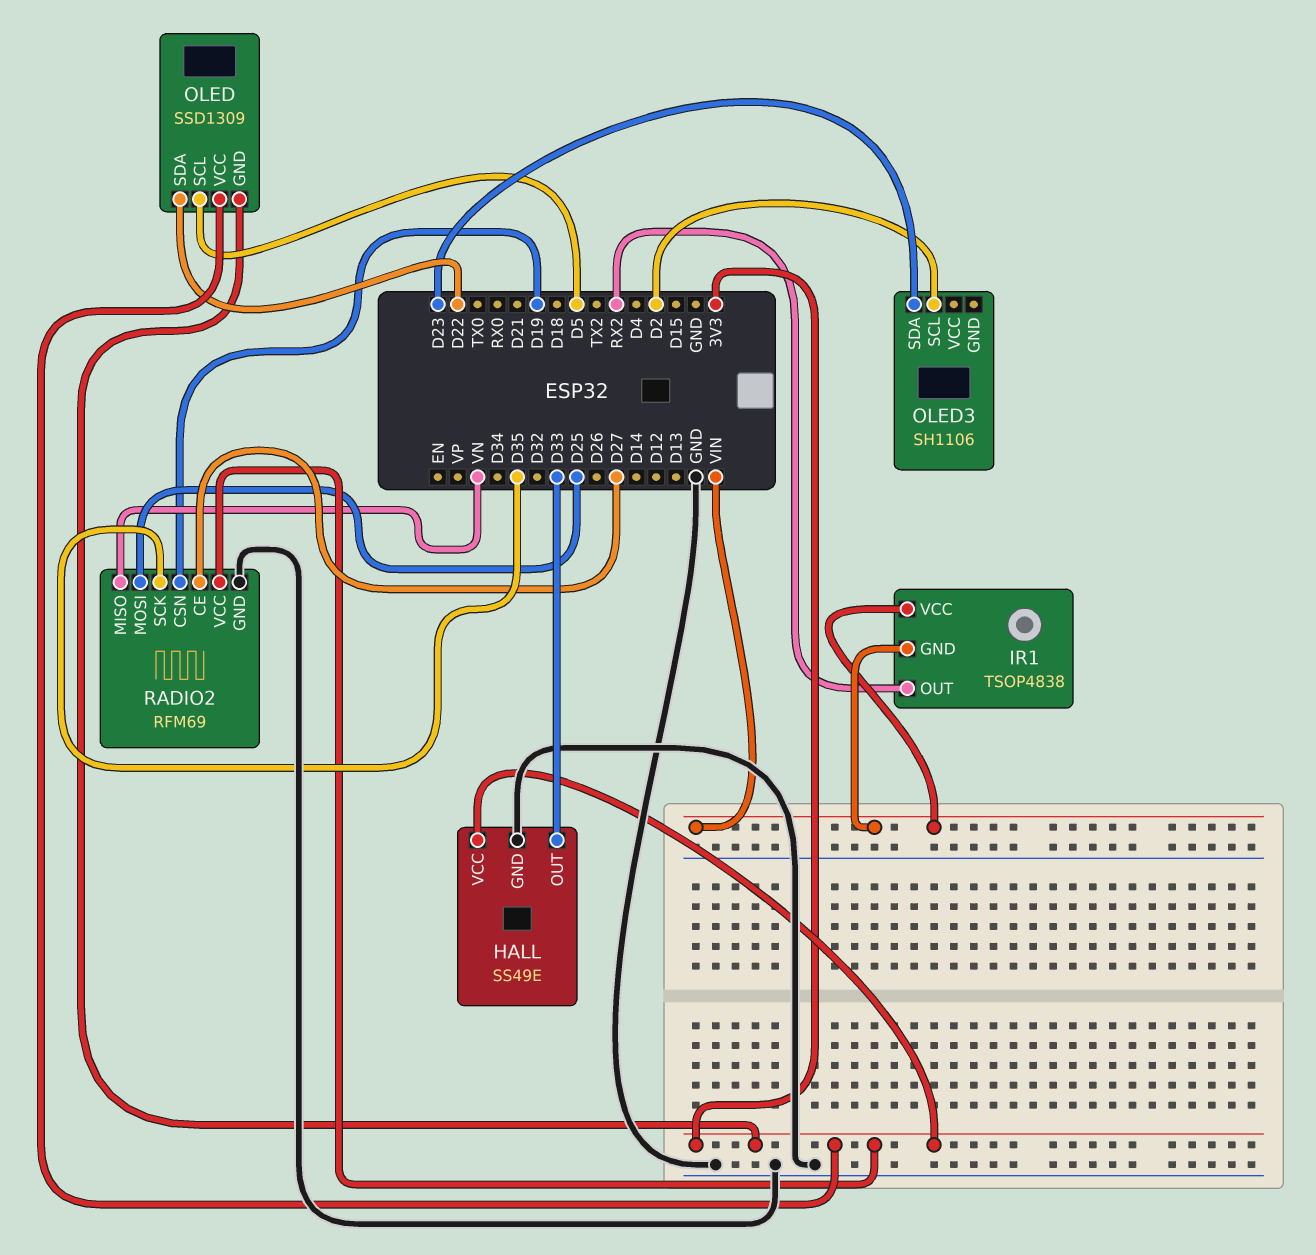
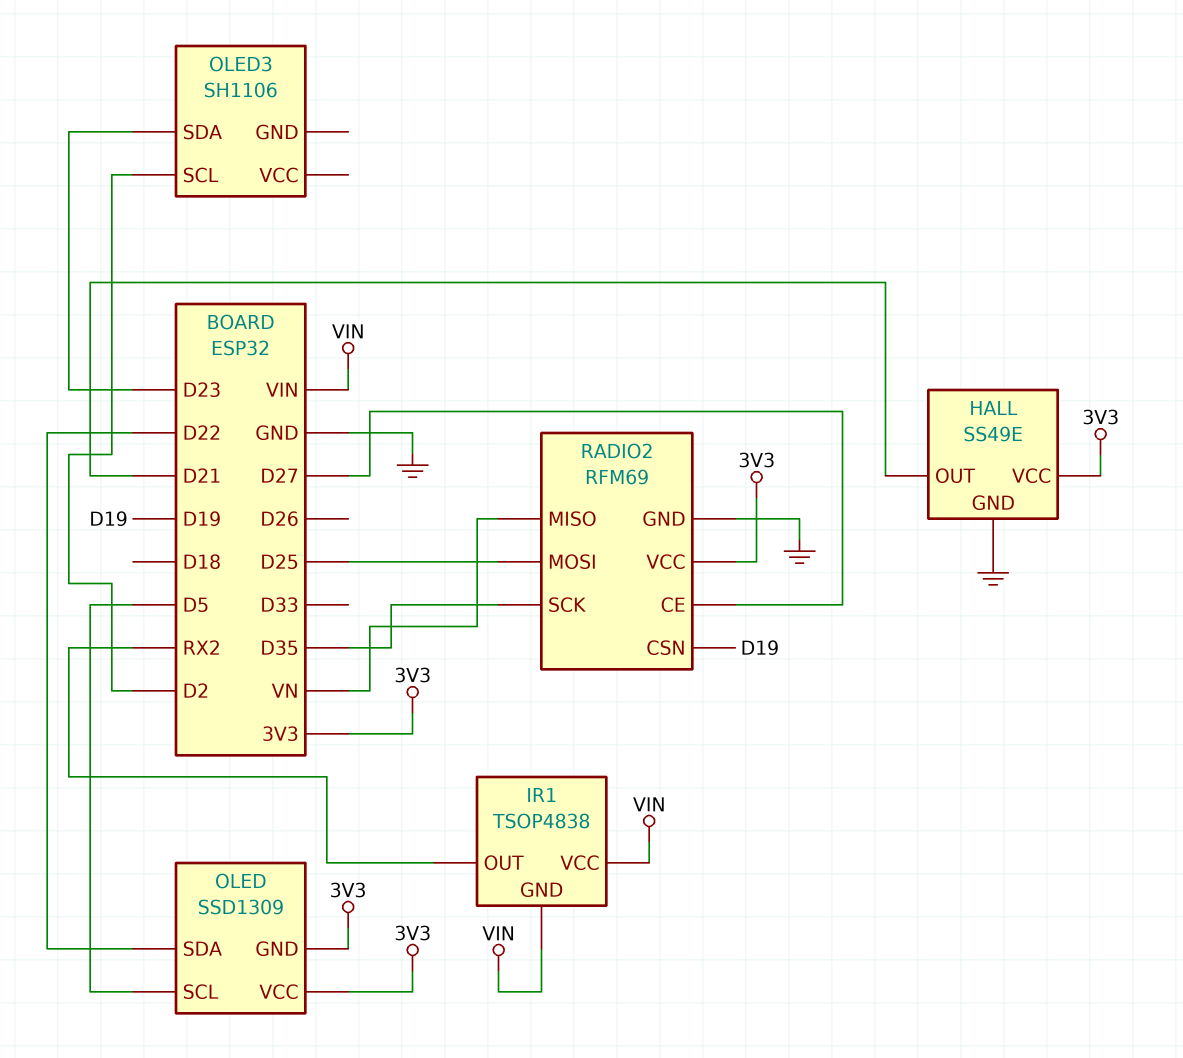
HALL pin OUT: D33 -> D21

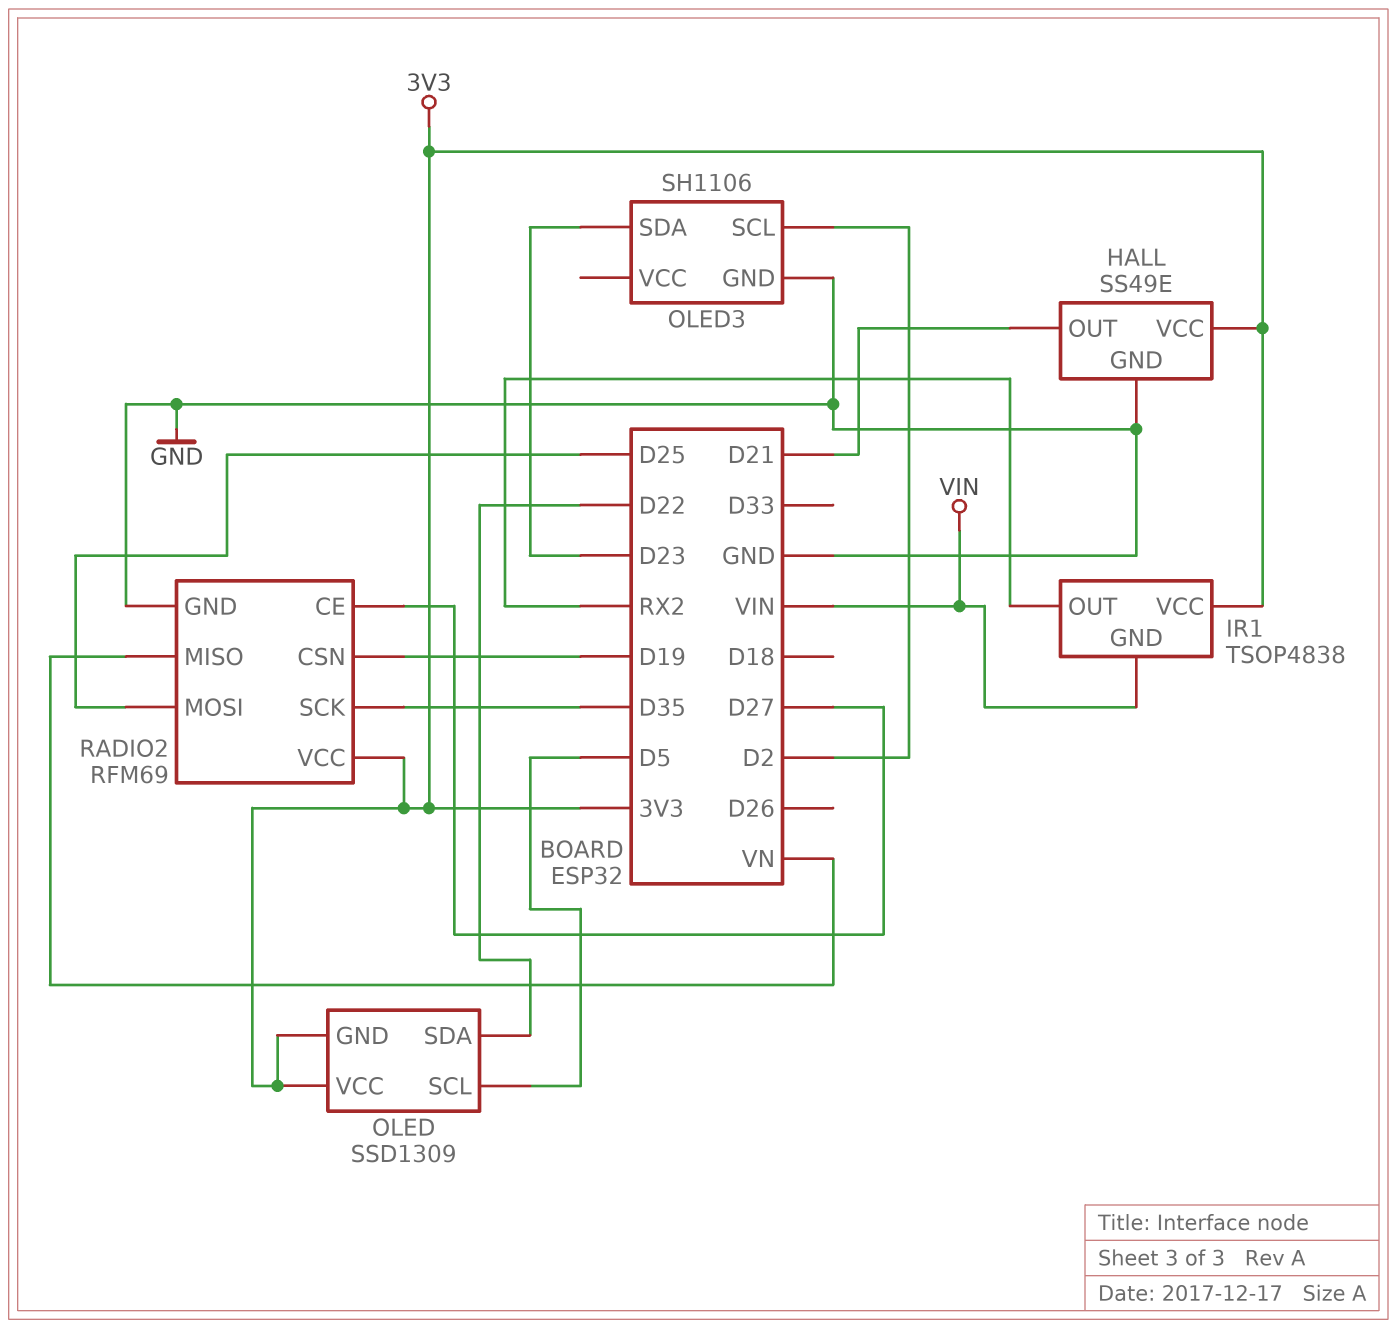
IR1 pin VCC: VIN -> 3V3
OLED3 pin GND: none -> GND

